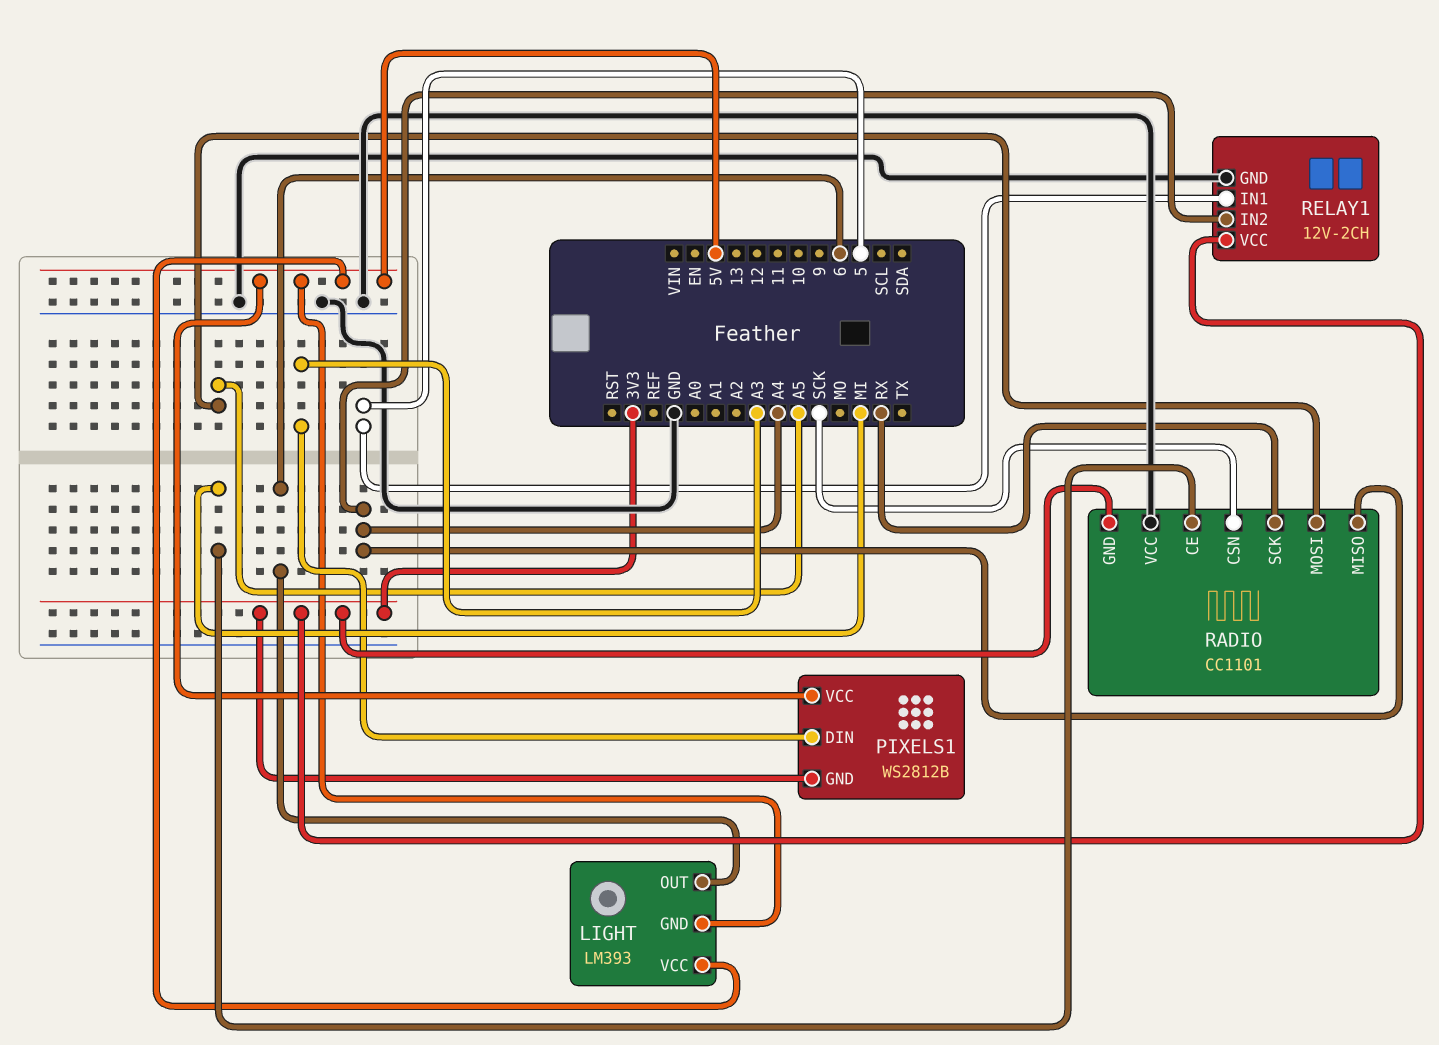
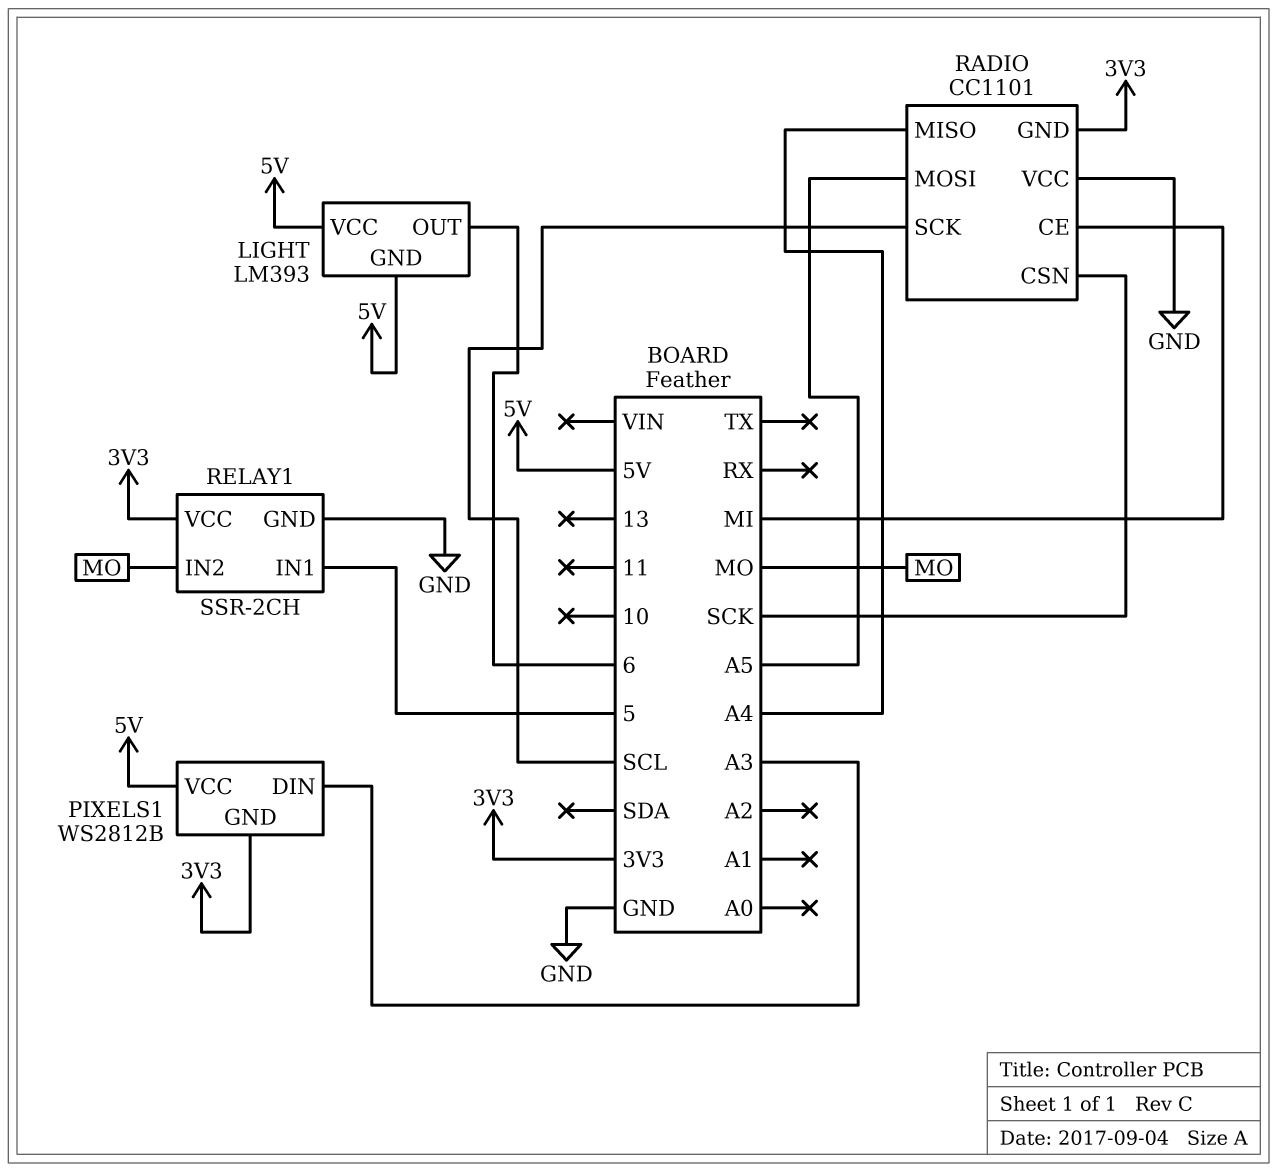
RADIO pin SCK: RX -> SCL
RELAY1: 12V-2CH -> SSR-2CH
RELAY1 pin IN2: A4 -> MO

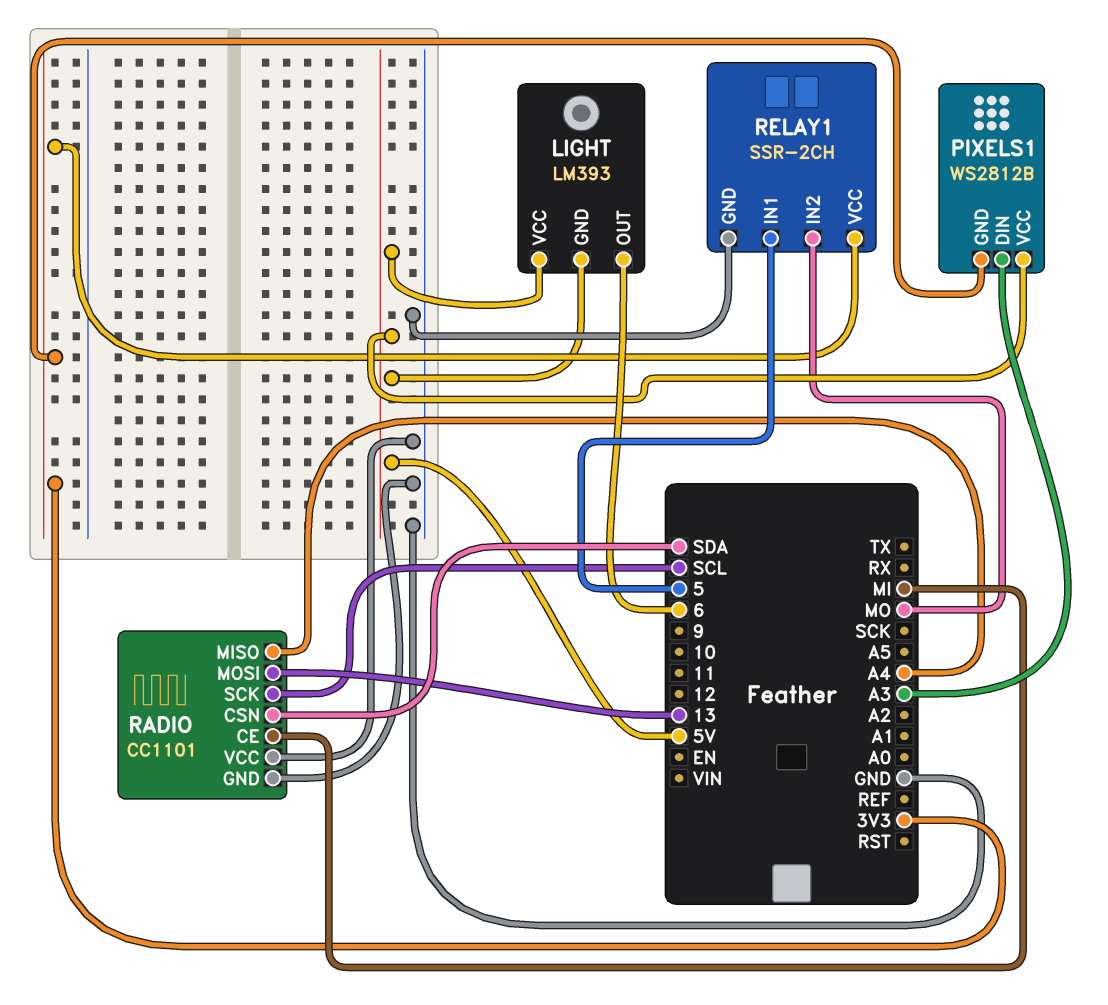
RADIO pin CSN: SCK -> SDA
RADIO pin GND: 3V3 -> GND
RADIO pin MOSI: A5 -> 13

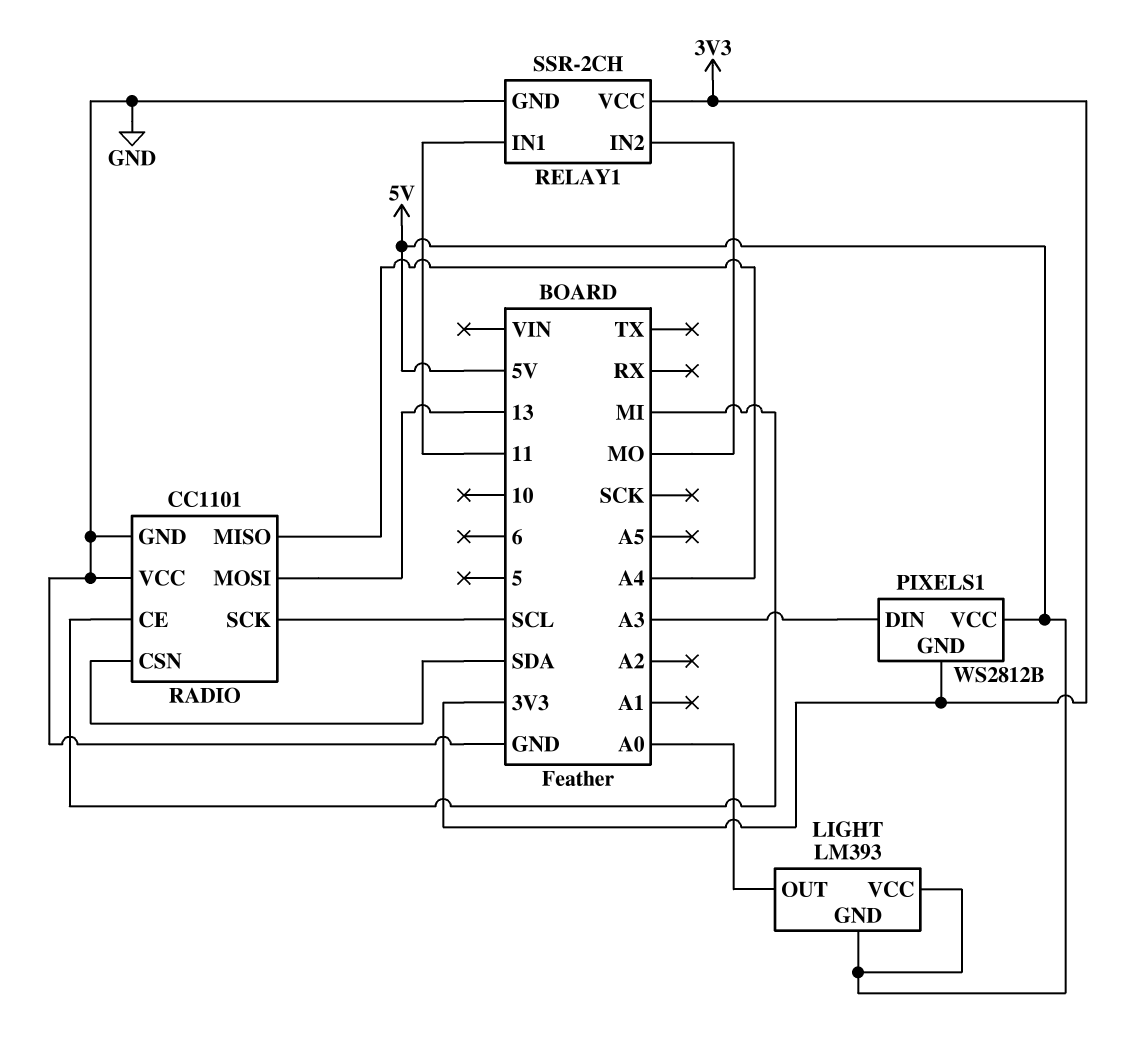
LIGHT pin OUT: 6 -> A0
RELAY1 pin IN1: 5 -> 11

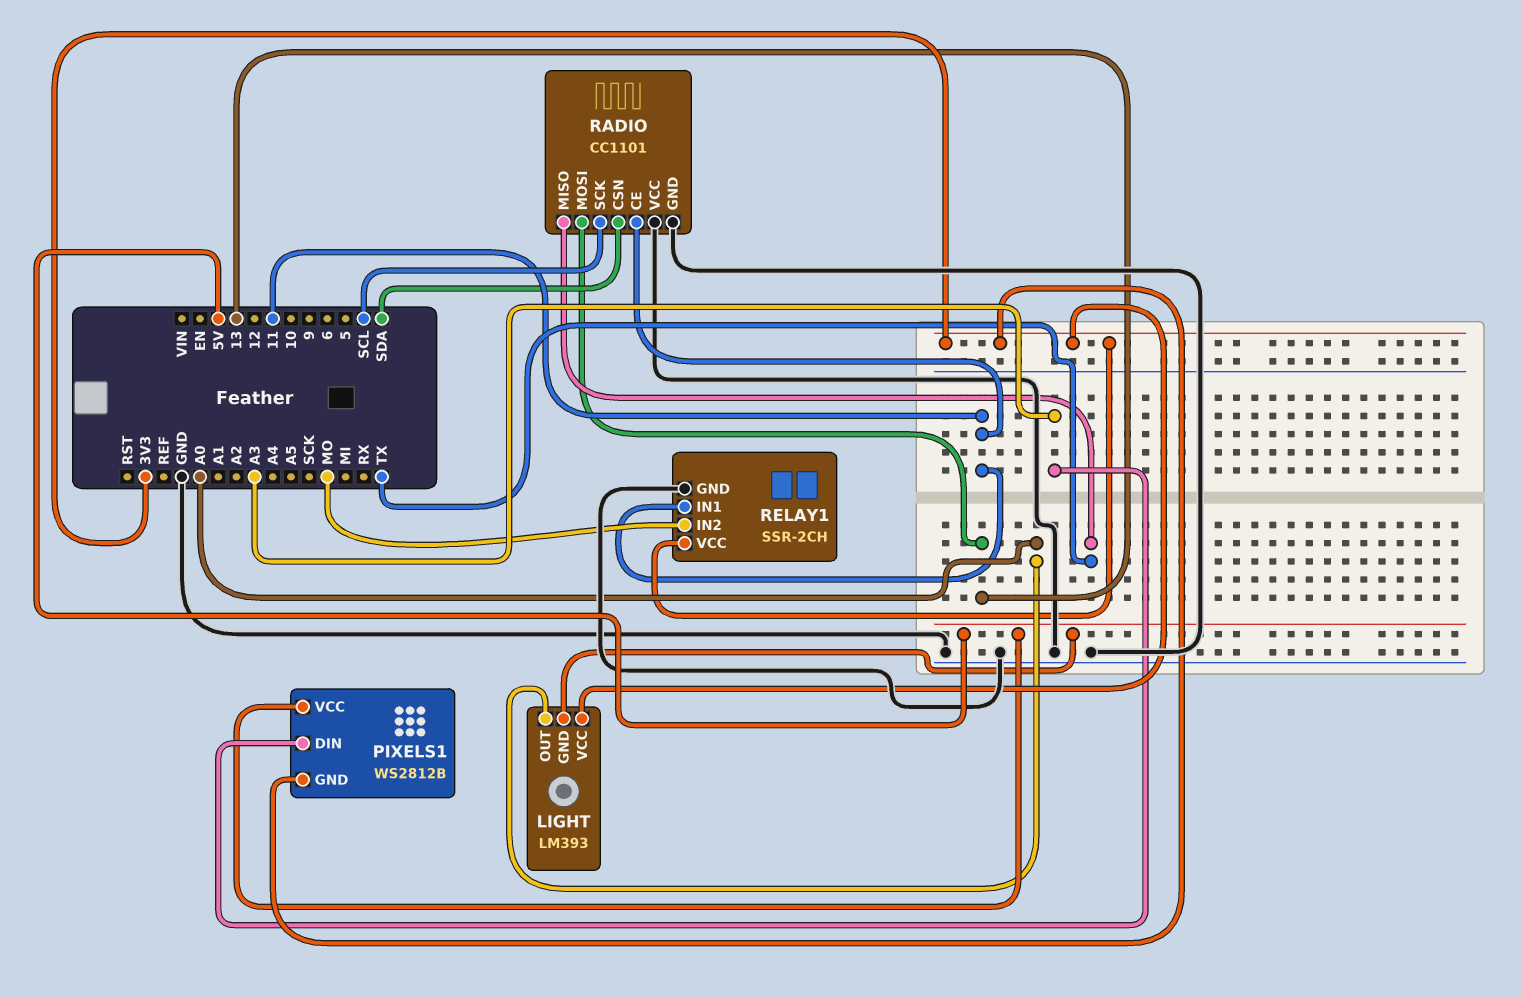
LIGHT pin VCC: 5V -> 3V3
RADIO pin CE: MI -> 11
RADIO pin MISO: A4 -> TX

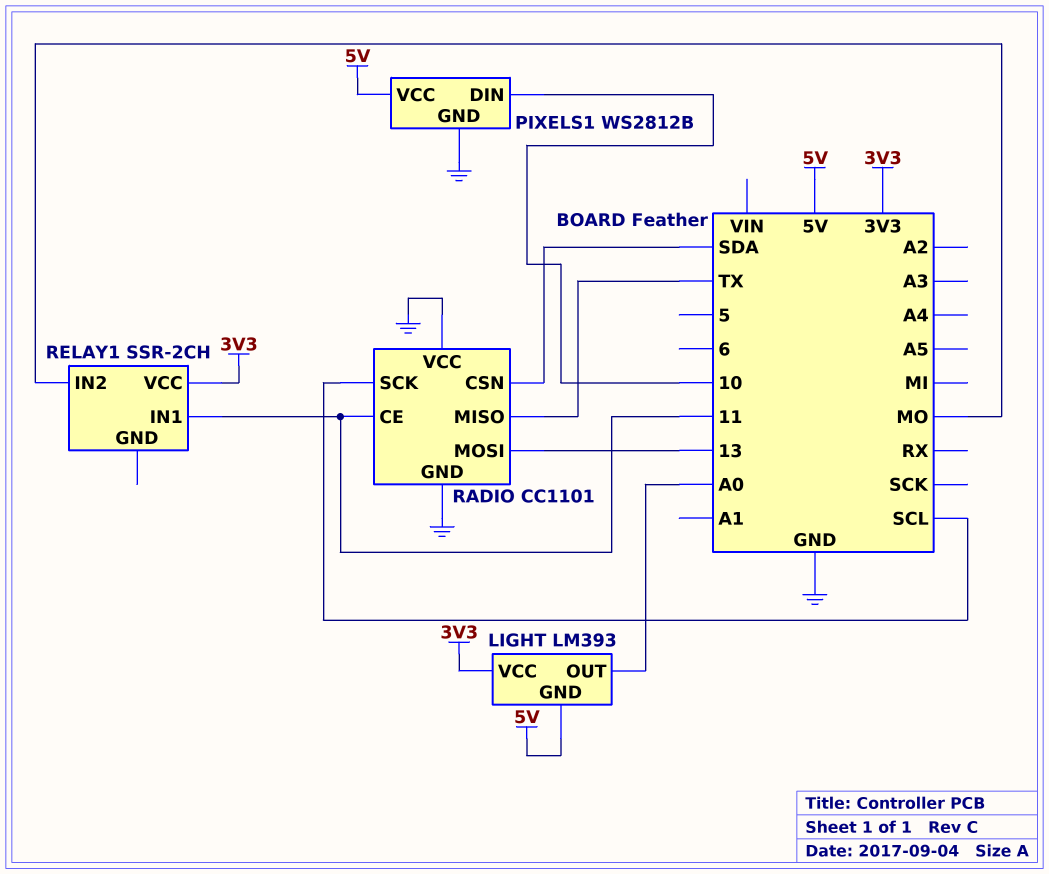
PIXELS1 pin DIN: A3 -> 10
PIXELS1 pin GND: 3V3 -> GND
RELAY1 pin GND: GND -> none

